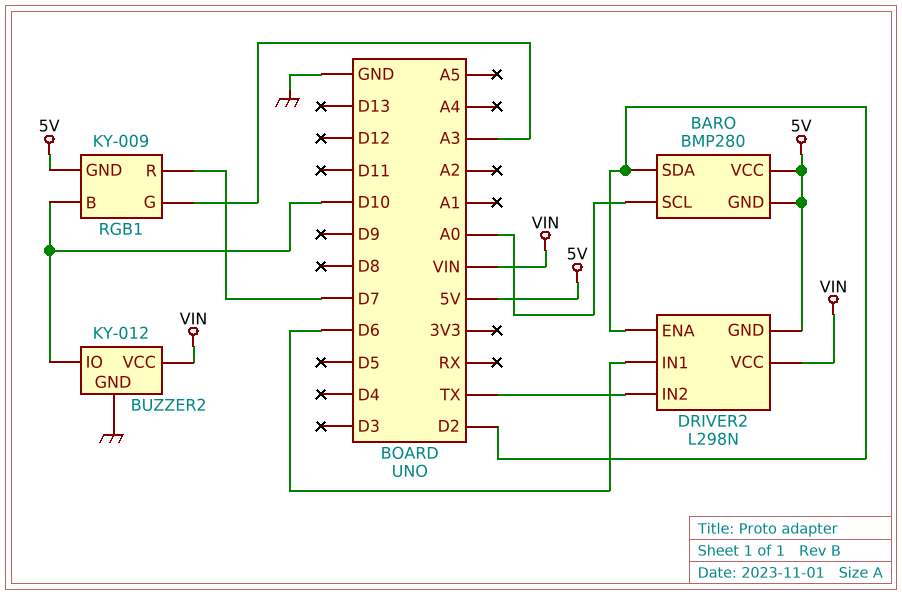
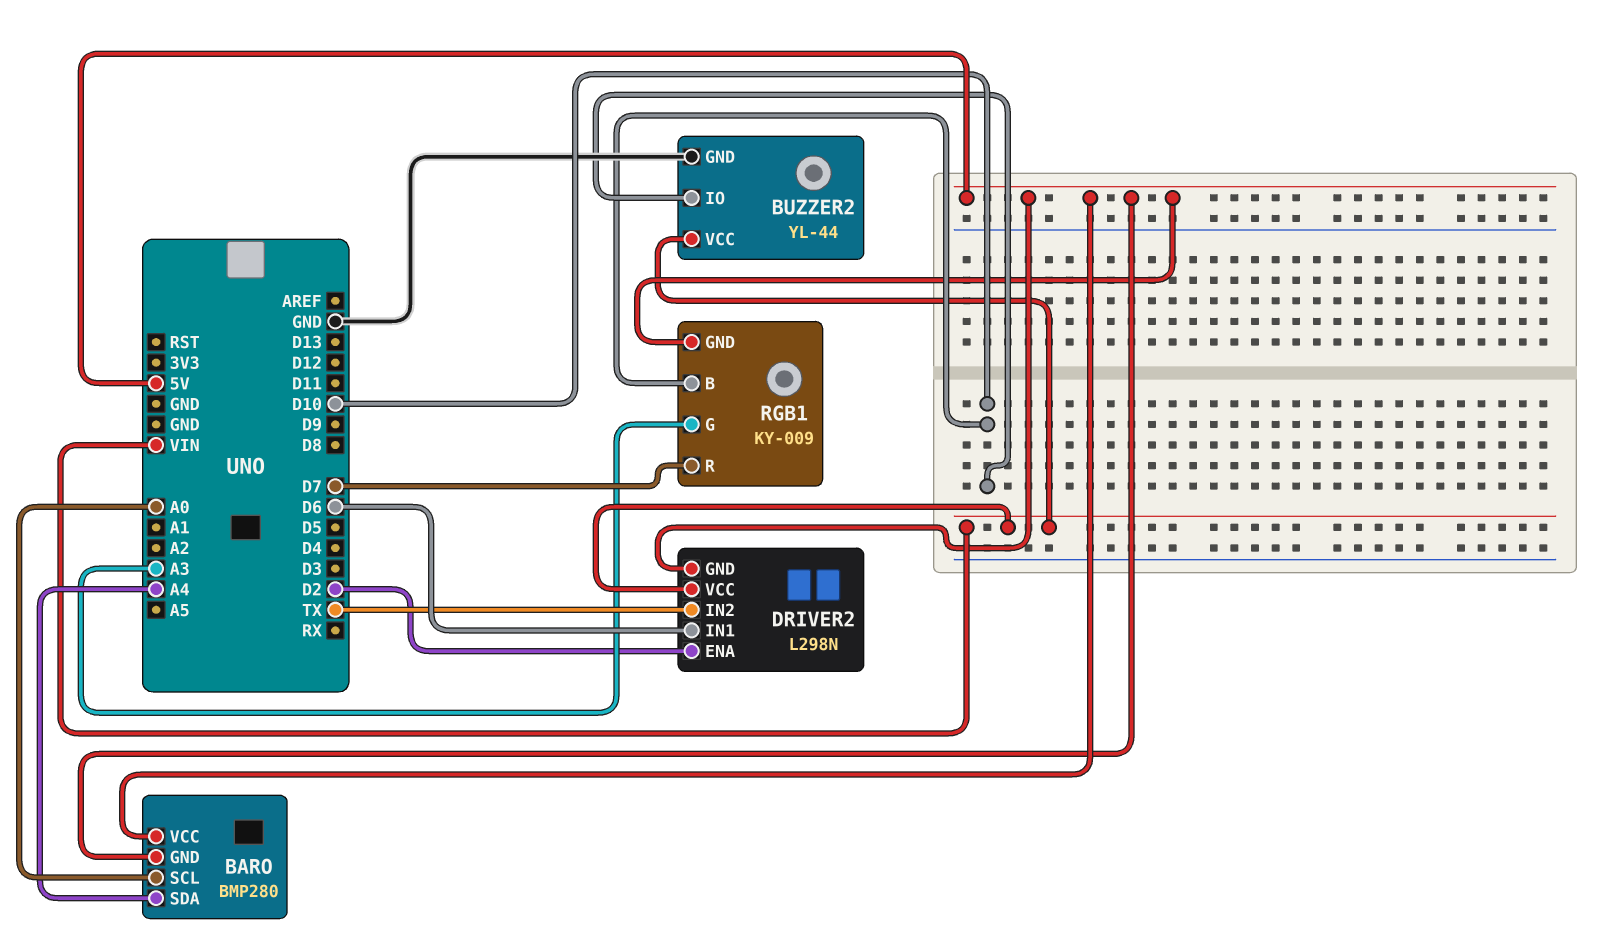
BARO pin SDA: D2 -> A4
BUZZER2: KY-012 -> YL-44

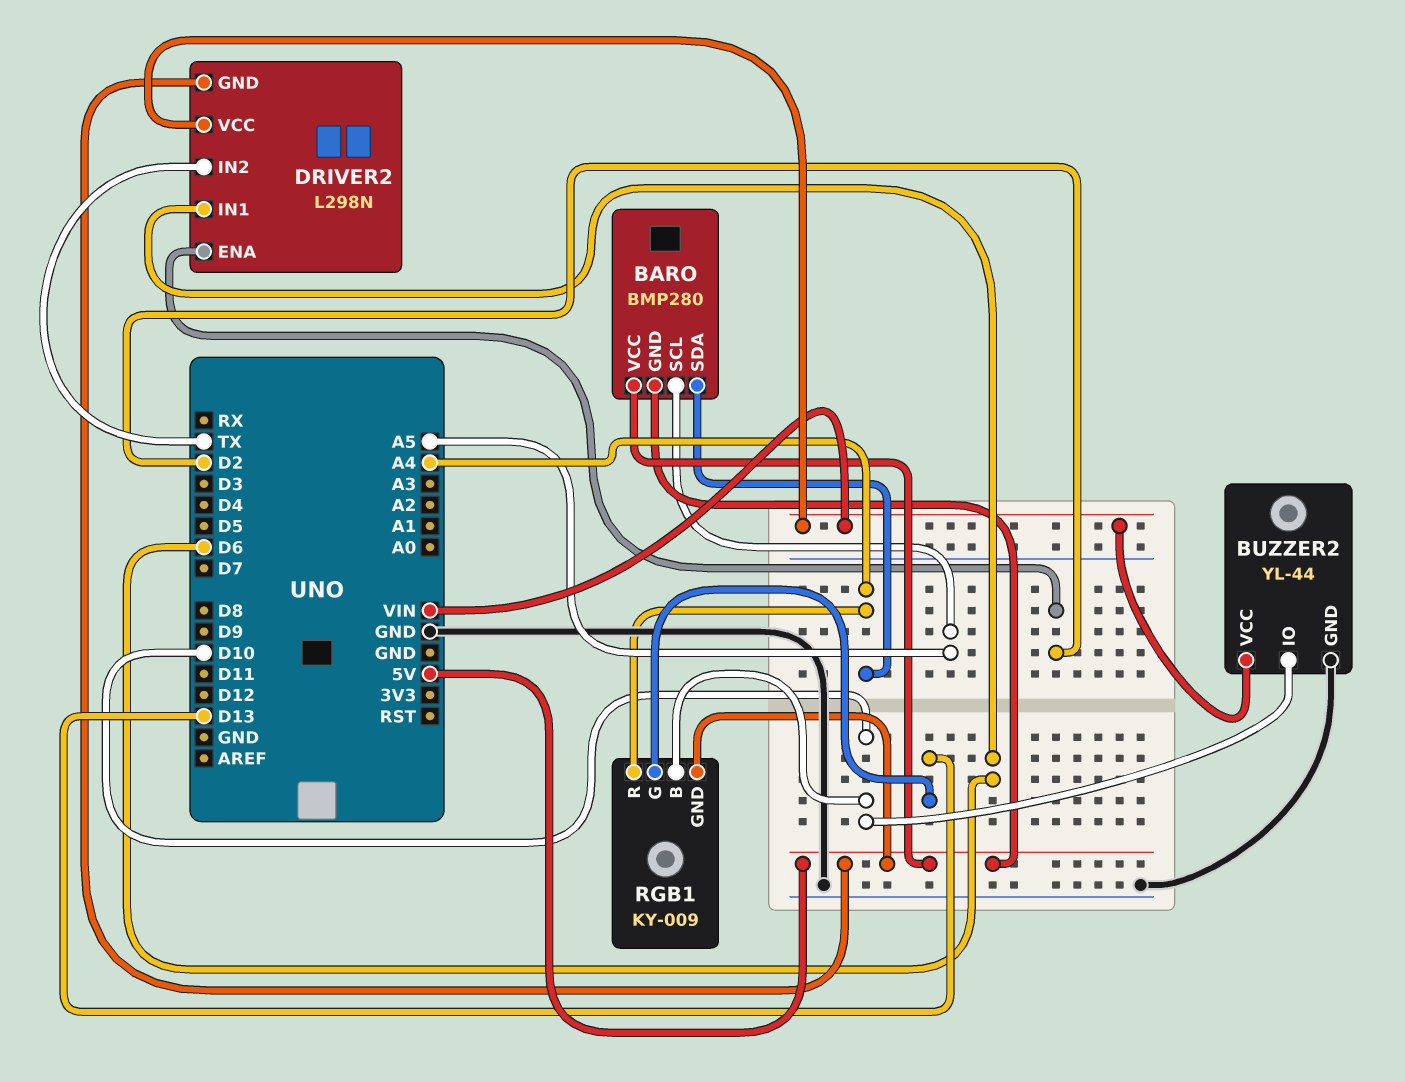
BARO pin SCL: A0 -> A5
RGB1 pin G: A3 -> D13
RGB1 pin R: D7 -> A4

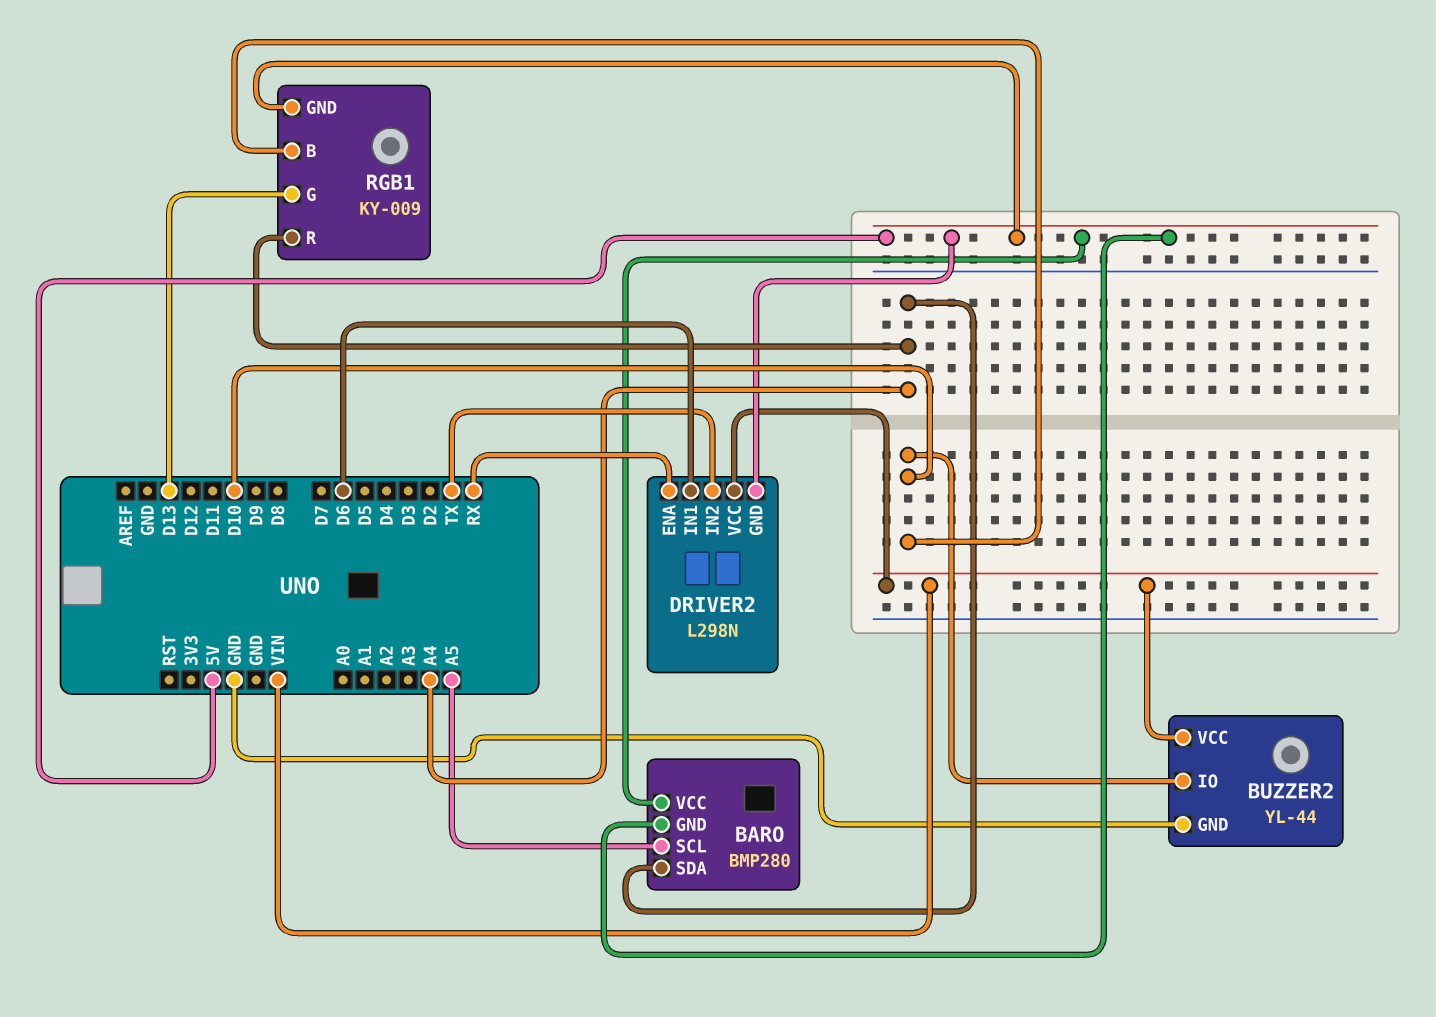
DRIVER2 pin ENA: D2 -> RX

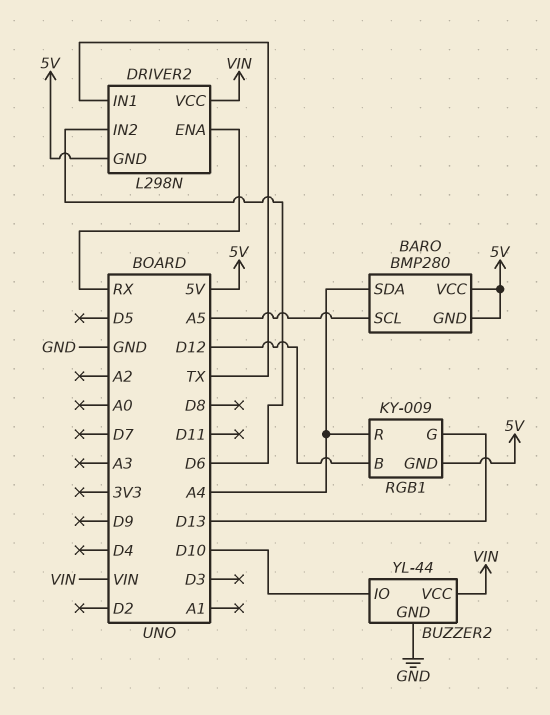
DRIVER2 pin IN1: D6 -> TX
DRIVER2 pin IN2: TX -> D6
RGB1 pin B: D10 -> D12

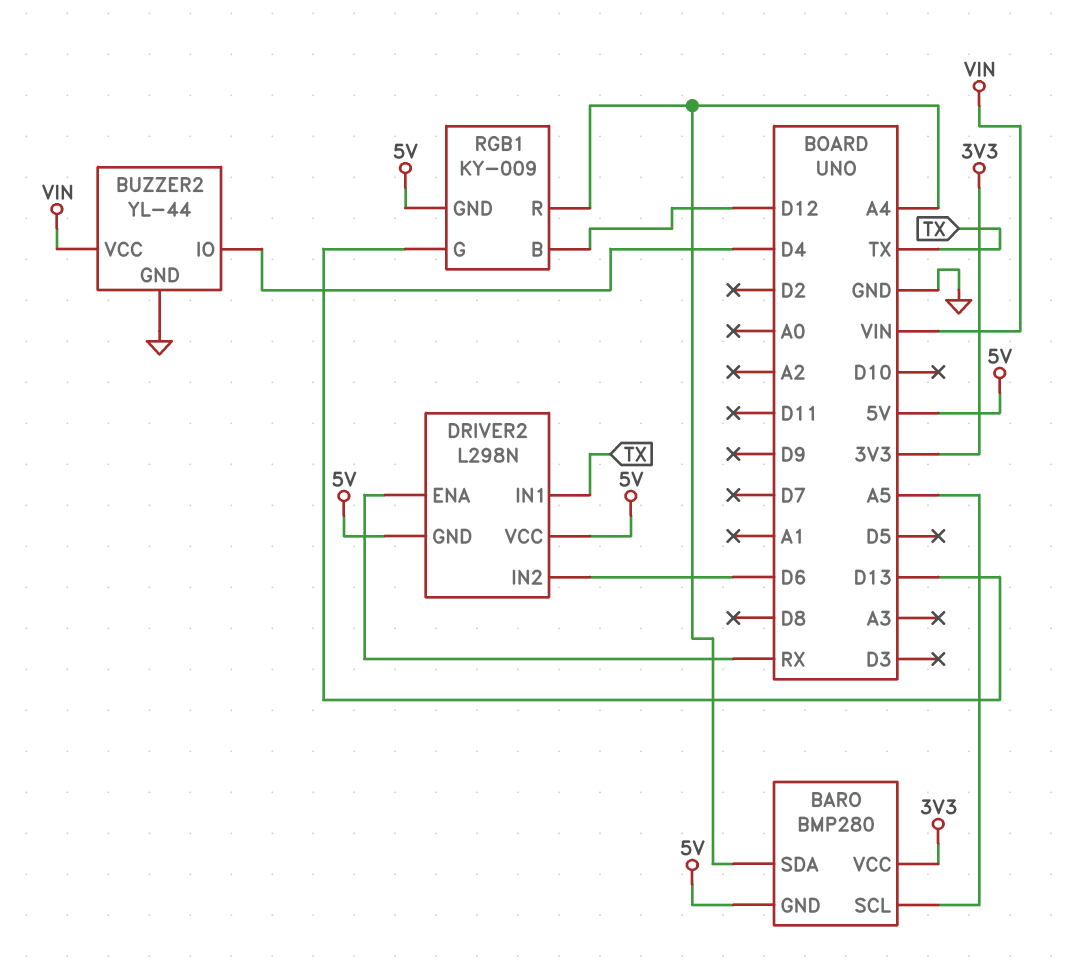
BARO pin VCC: 5V -> 3V3
BUZZER2 pin IO: D10 -> D4
DRIVER2 pin VCC: VIN -> 5V

